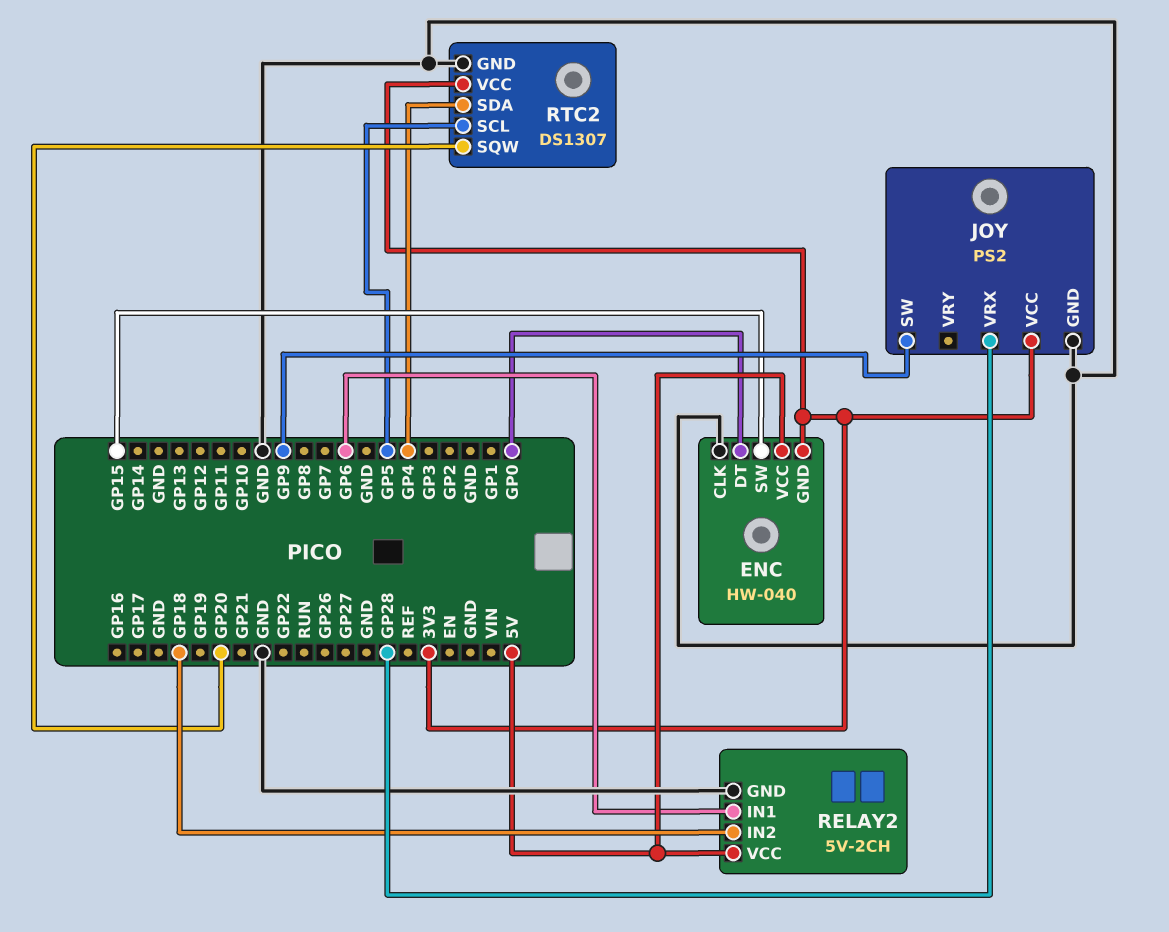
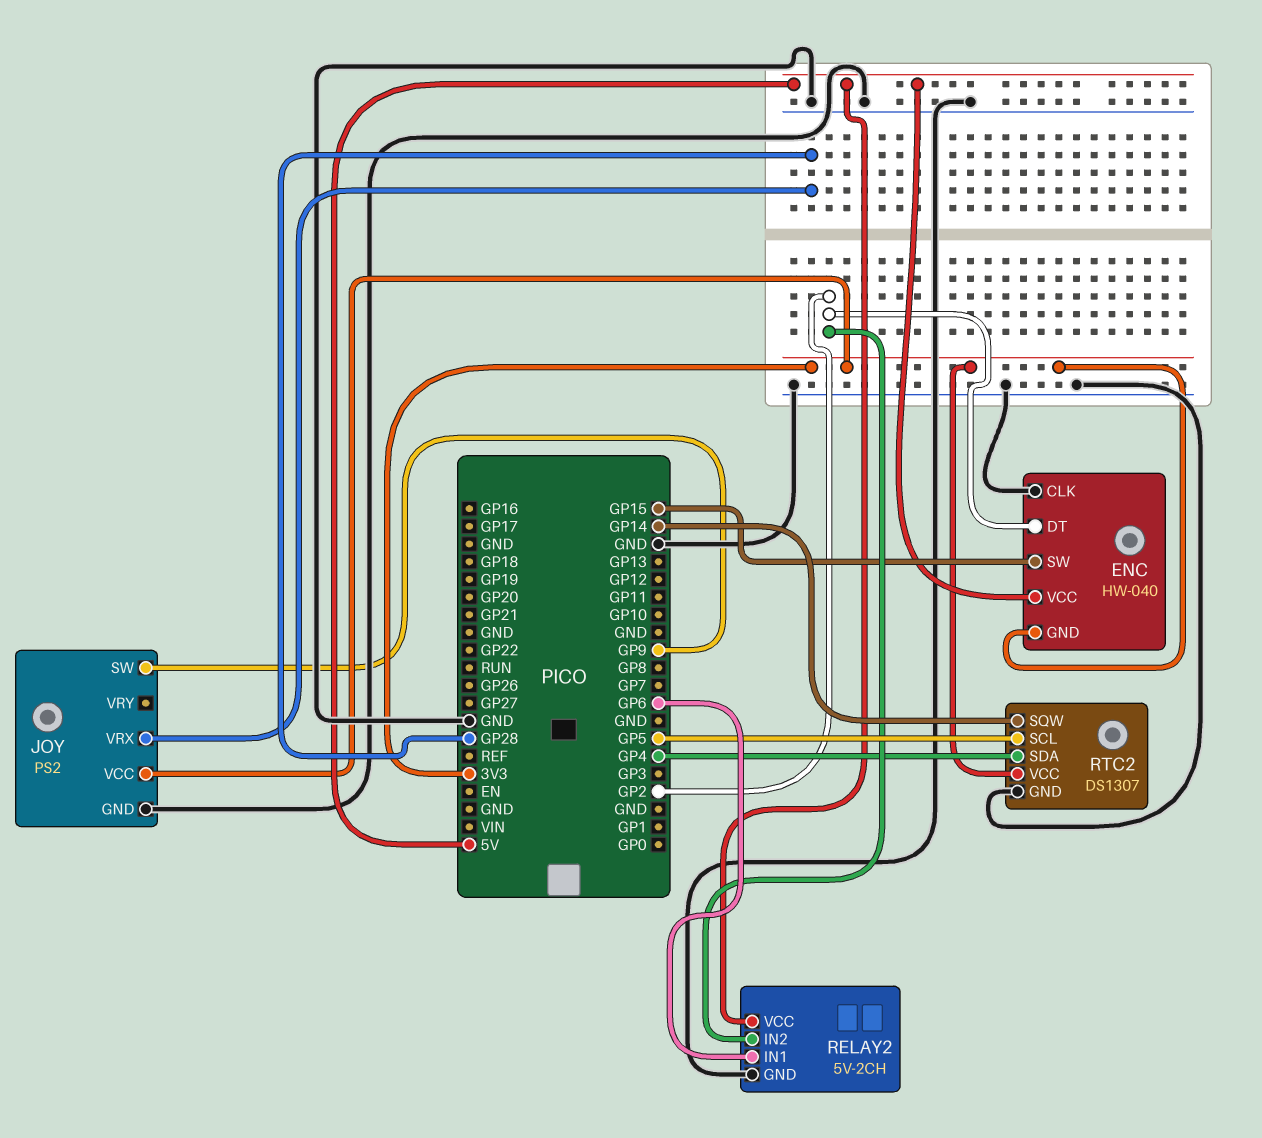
ENC pin DT: GP0 -> GP2
RELAY2 pin IN2: GP18 -> GP2
RTC2 pin SQW: GP20 -> GP14

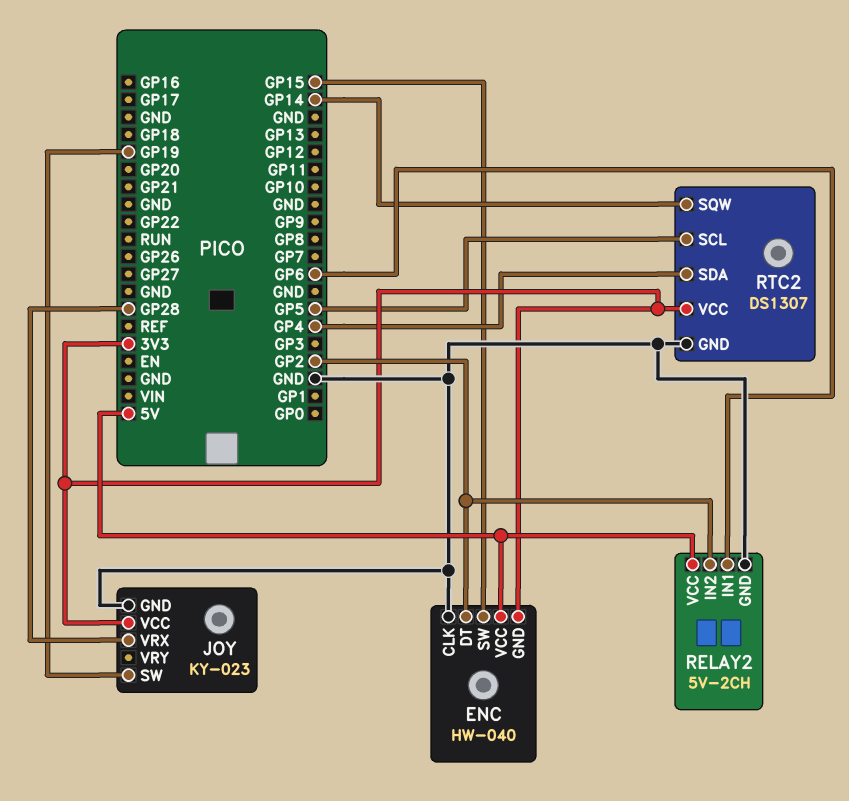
JOY: PS2 -> KY-023
JOY pin SW: GP9 -> GP19

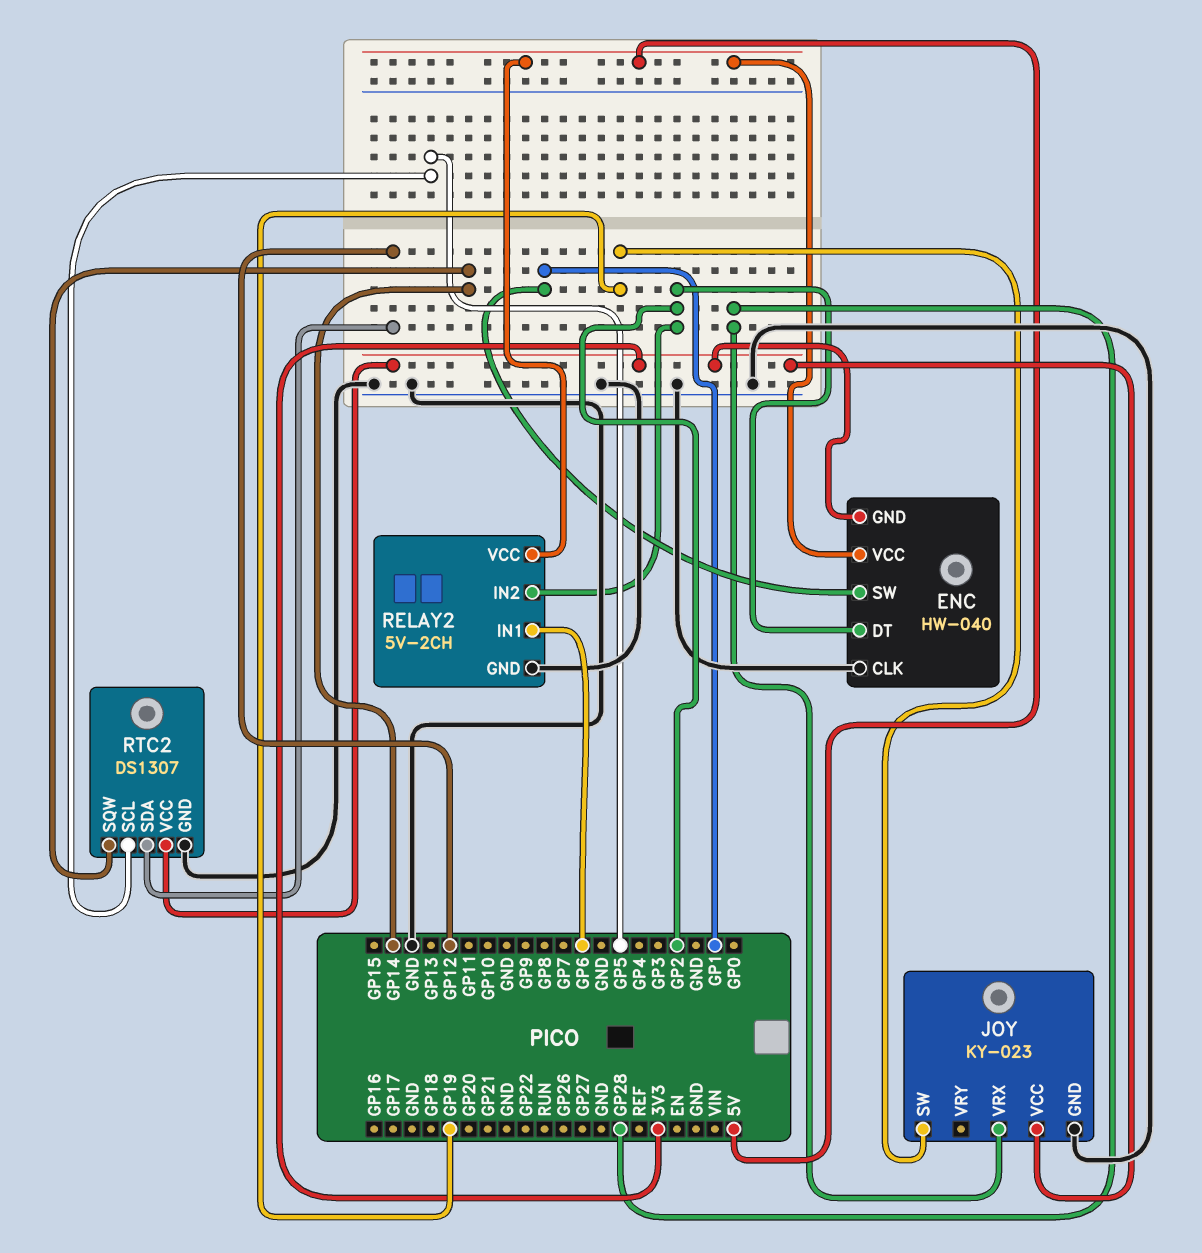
ENC pin SW: GP15 -> GP1
RTC2 pin SDA: GP4 -> GP12

